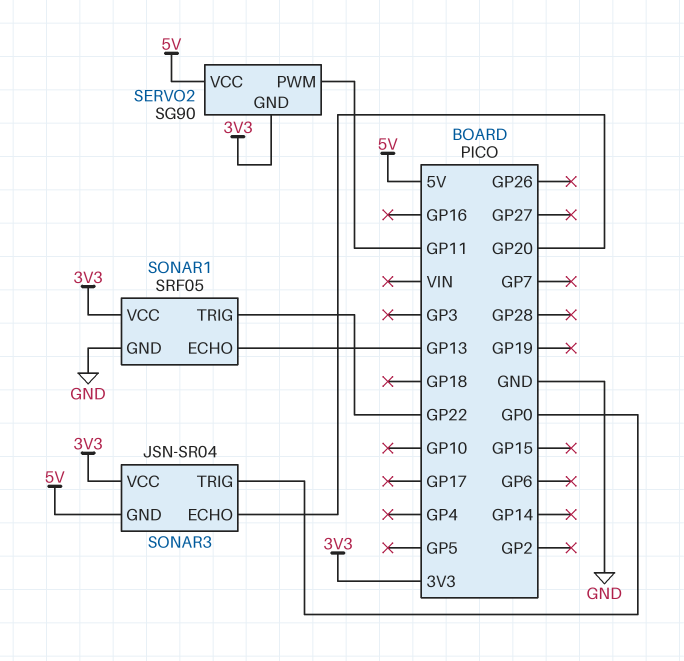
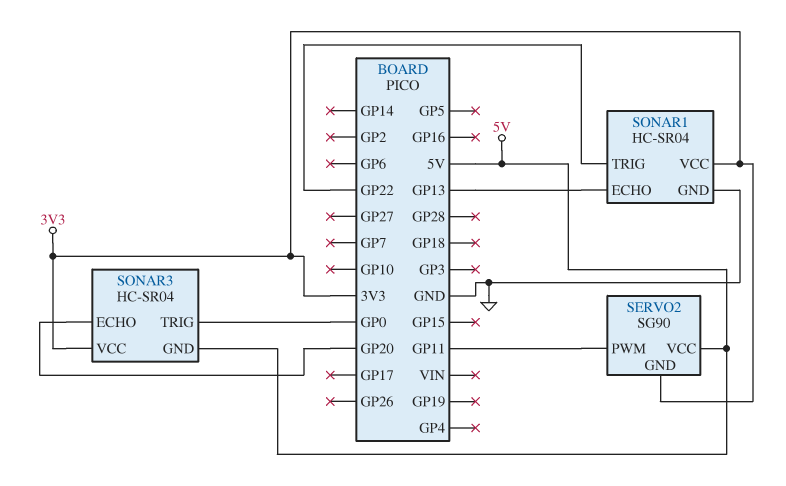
SONAR1: SRF05 -> HC-SR04
SONAR3: JSN-SR04 -> HC-SR04

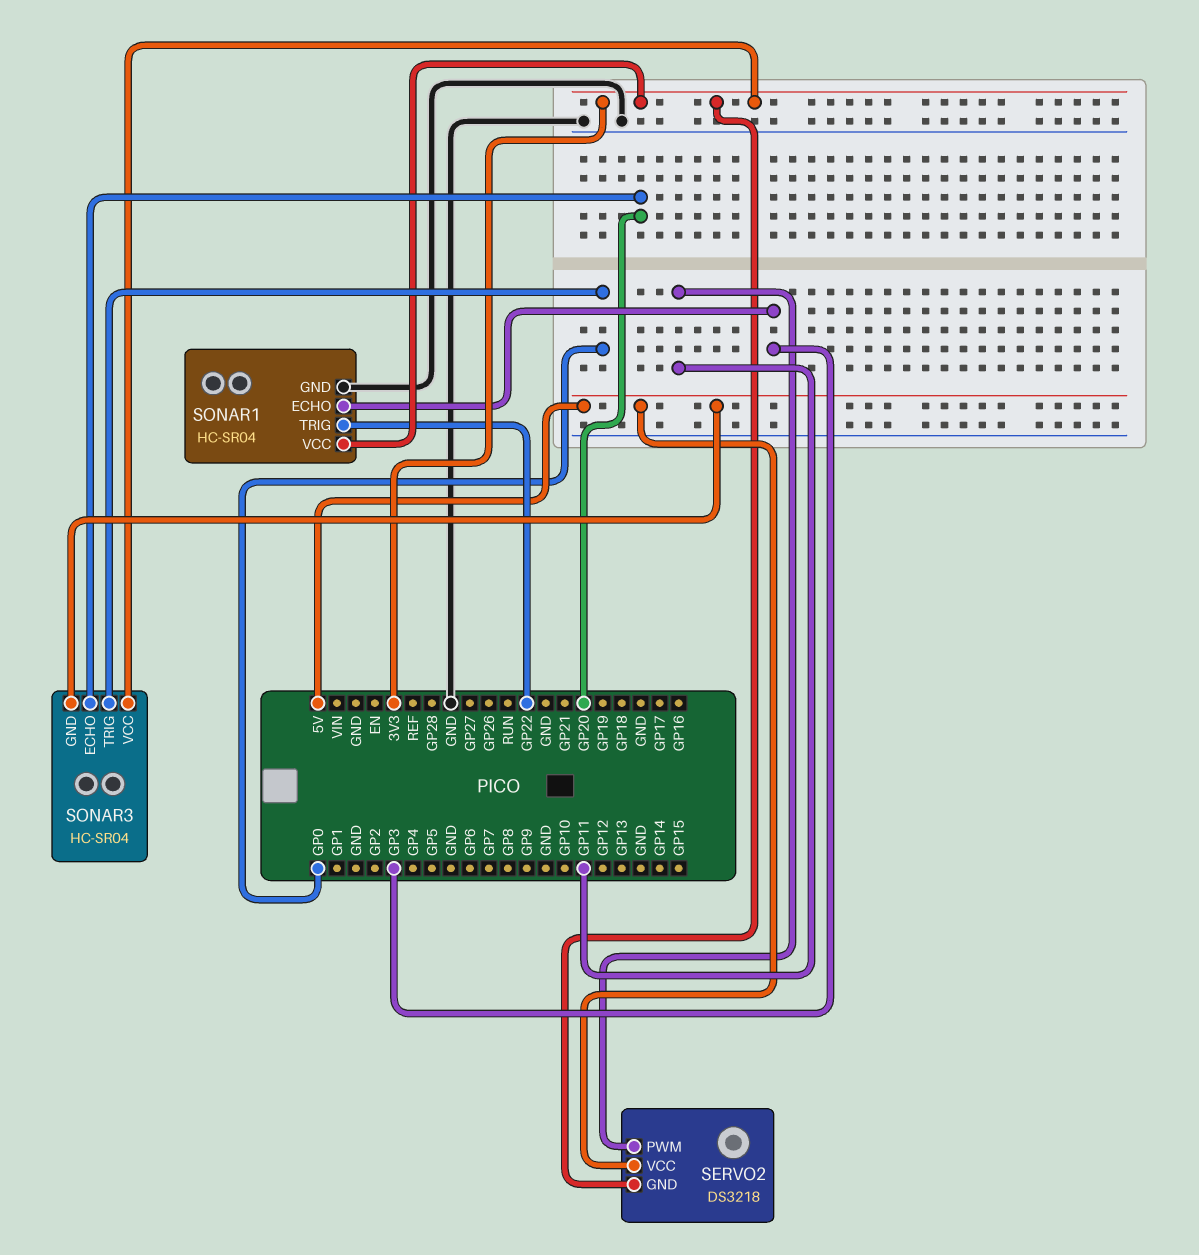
SERVO2: SG90 -> DS3218
SONAR1 pin ECHO: GP13 -> GP3

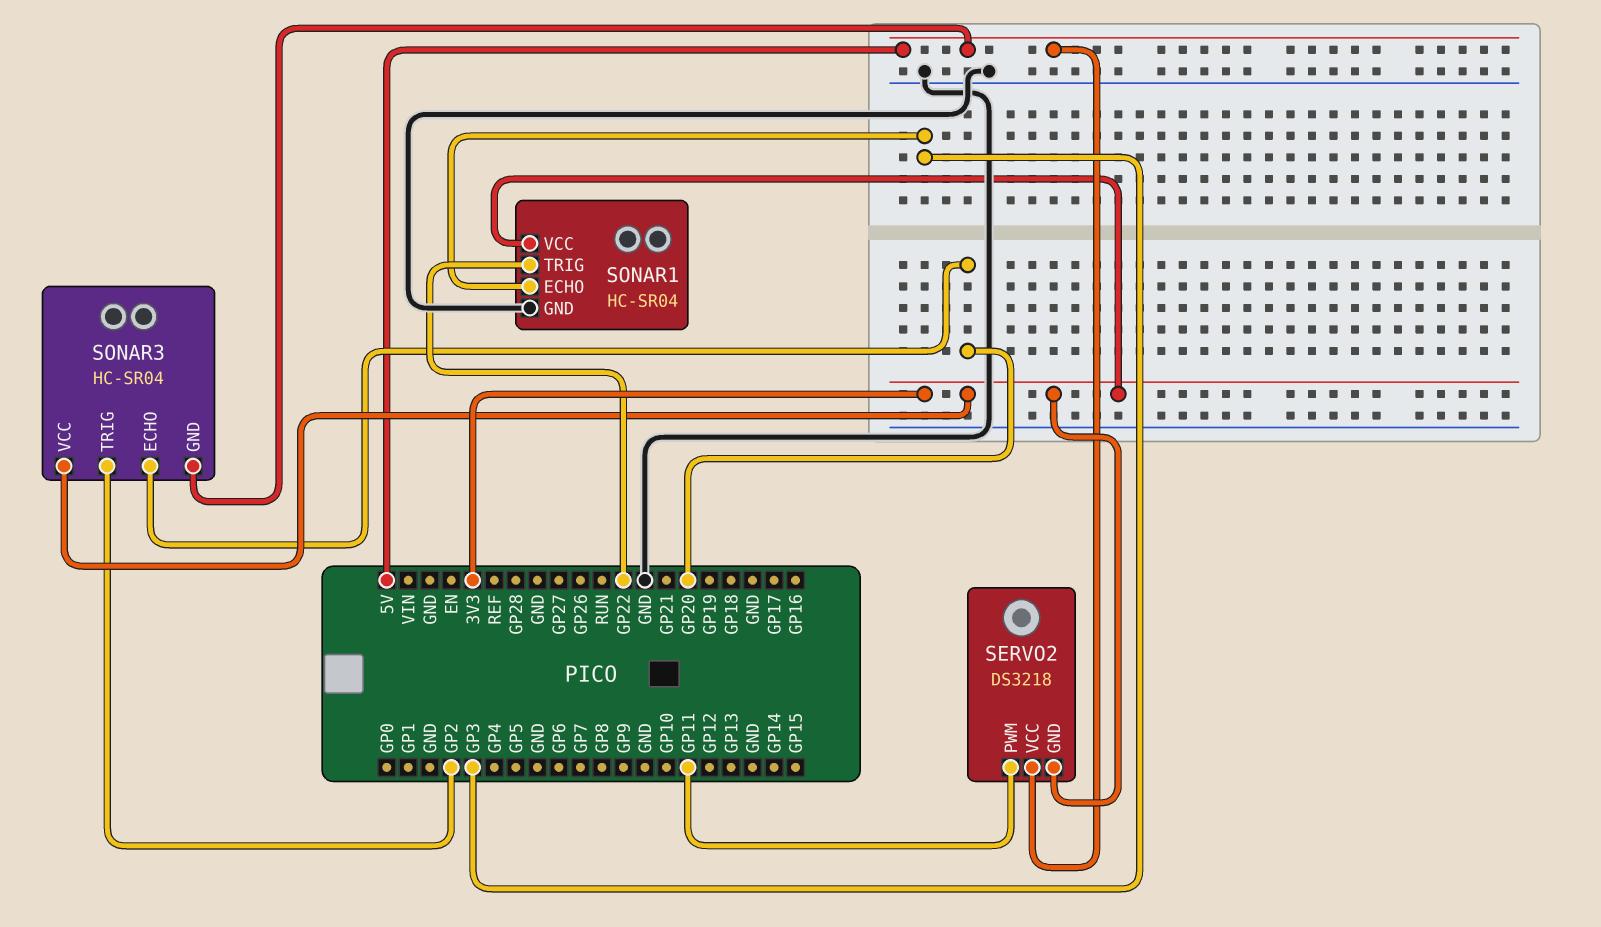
SONAR3 pin TRIG: GP0 -> GP2

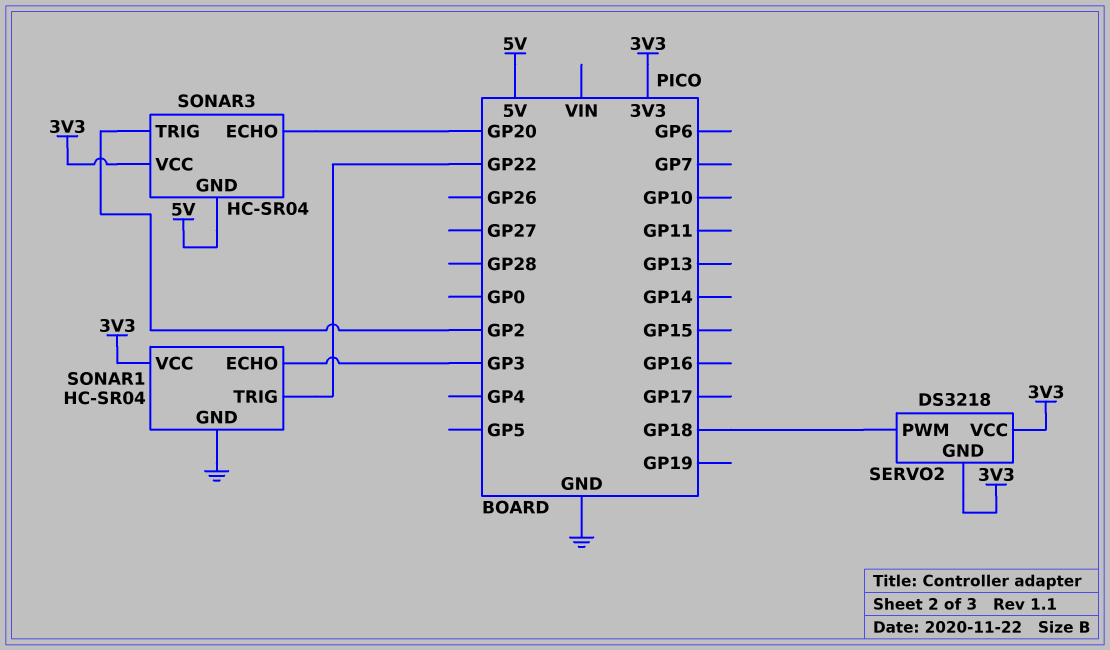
SERVO2 pin PWM: GP11 -> GP18
SERVO2 pin VCC: 5V -> 3V3

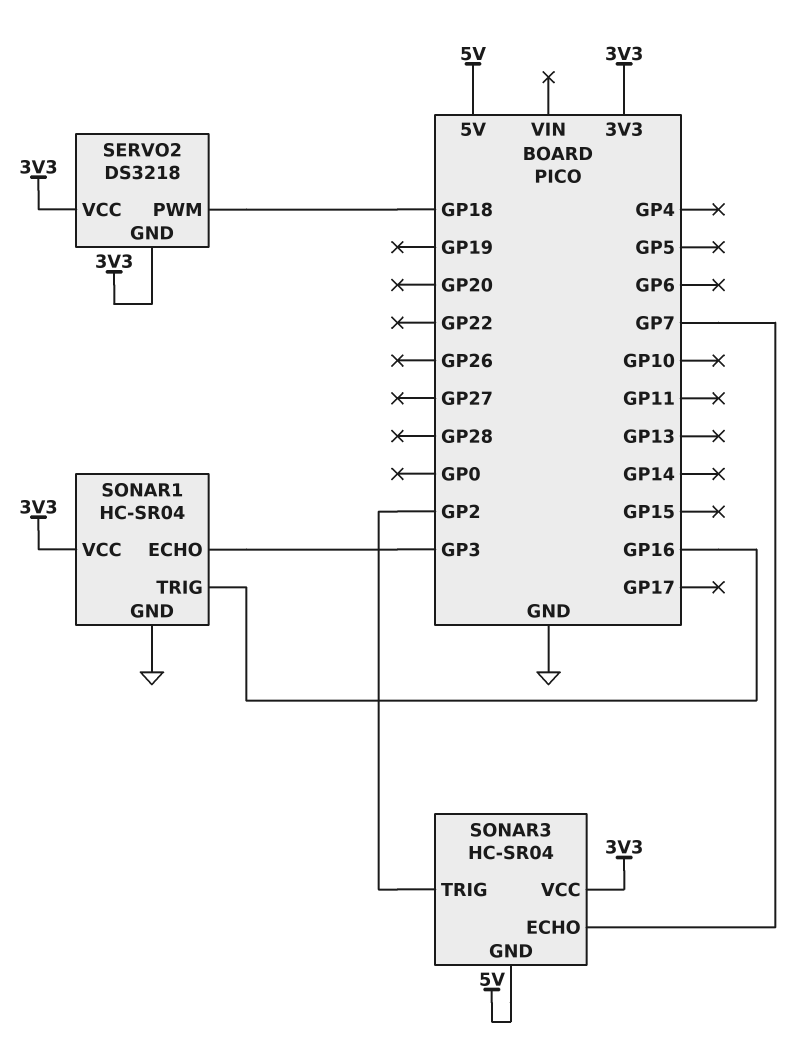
SONAR1 pin TRIG: GP22 -> GP16
SONAR3 pin ECHO: GP20 -> GP7

